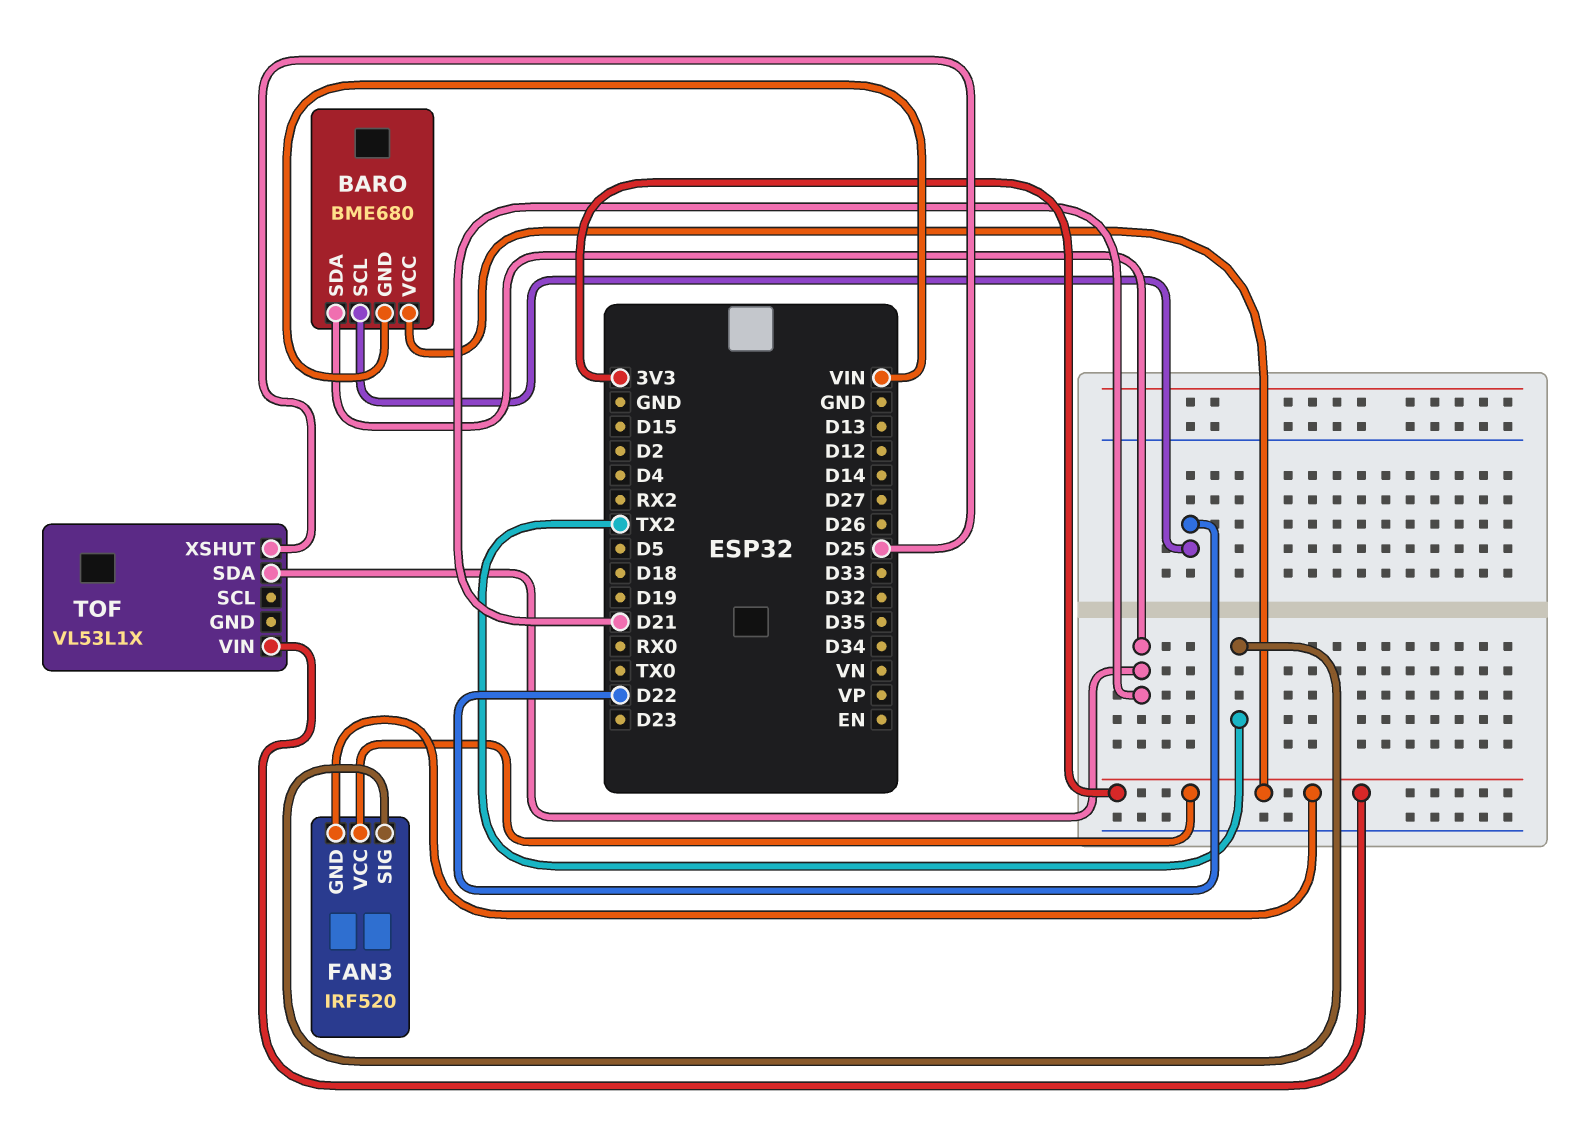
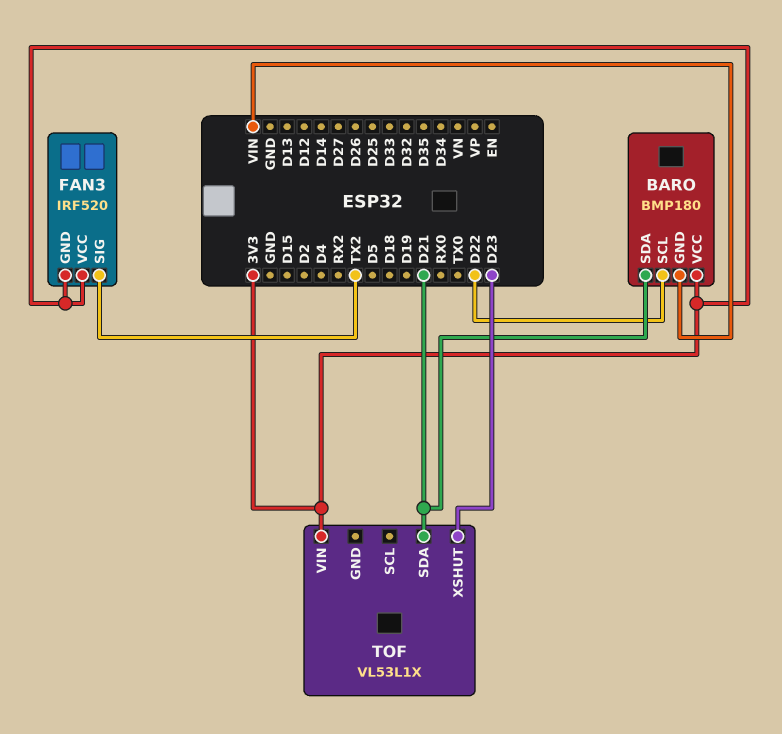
BARO: BME680 -> BMP180
TOF pin XSHUT: D25 -> D23

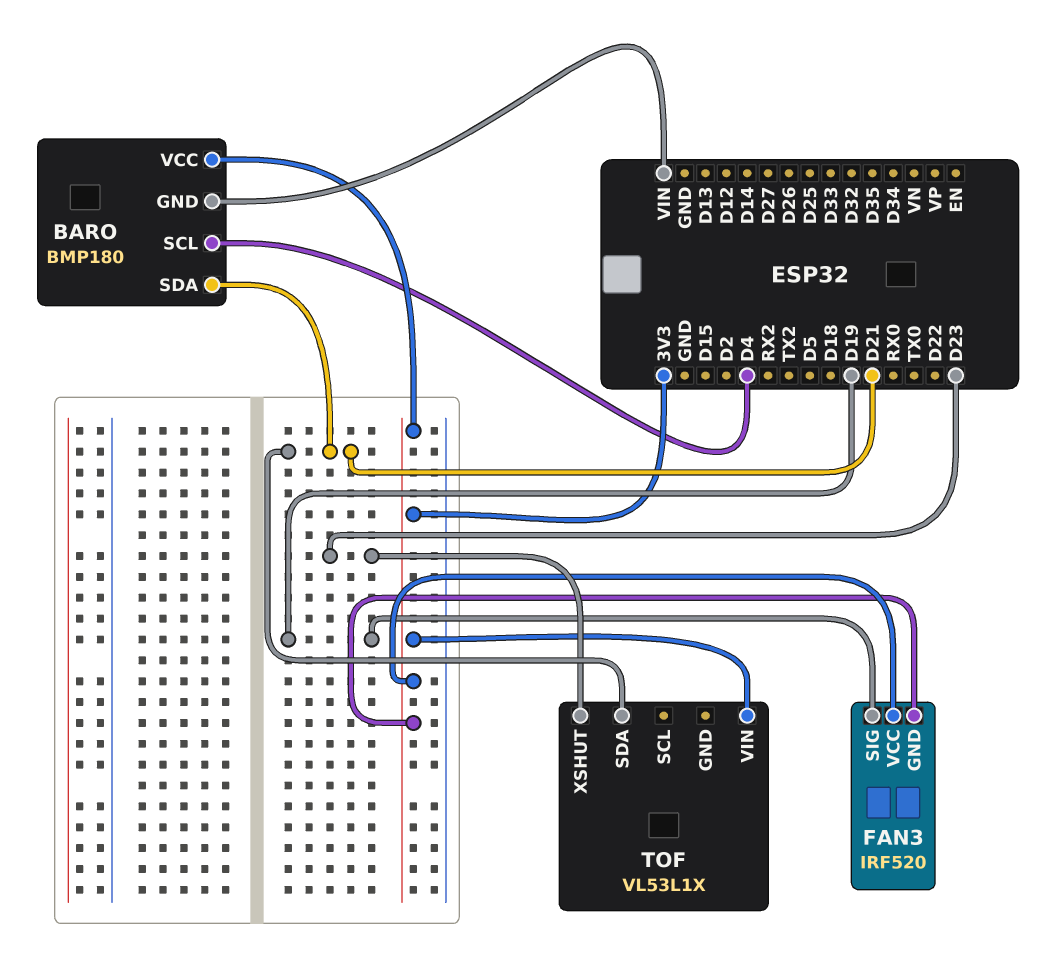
BARO pin SCL: D22 -> D4
FAN3 pin SIG: TX2 -> D19

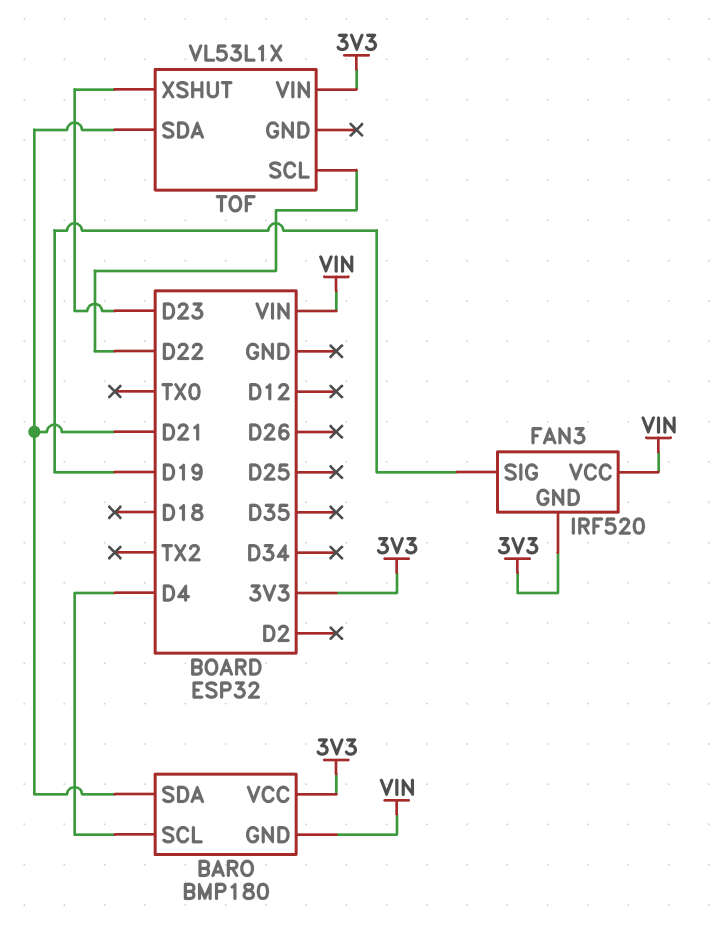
FAN3 pin VCC: 3V3 -> VIN
TOF pin SCL: none -> D22

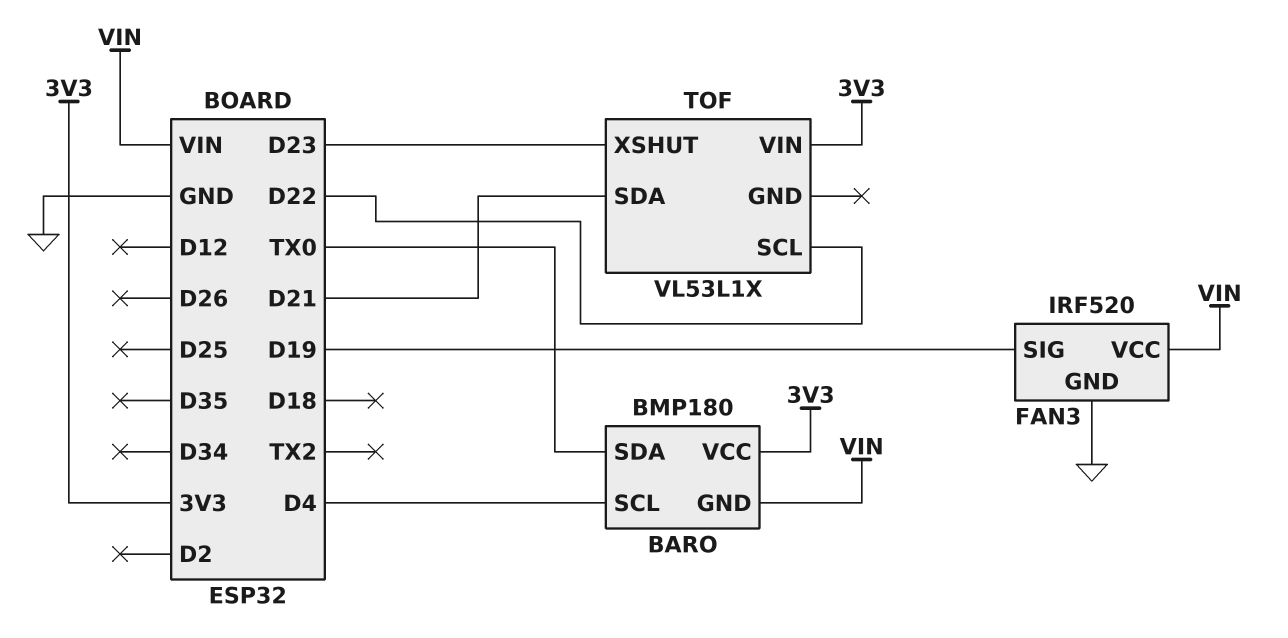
BARO pin SDA: D21 -> TX0
FAN3 pin GND: 3V3 -> GND

